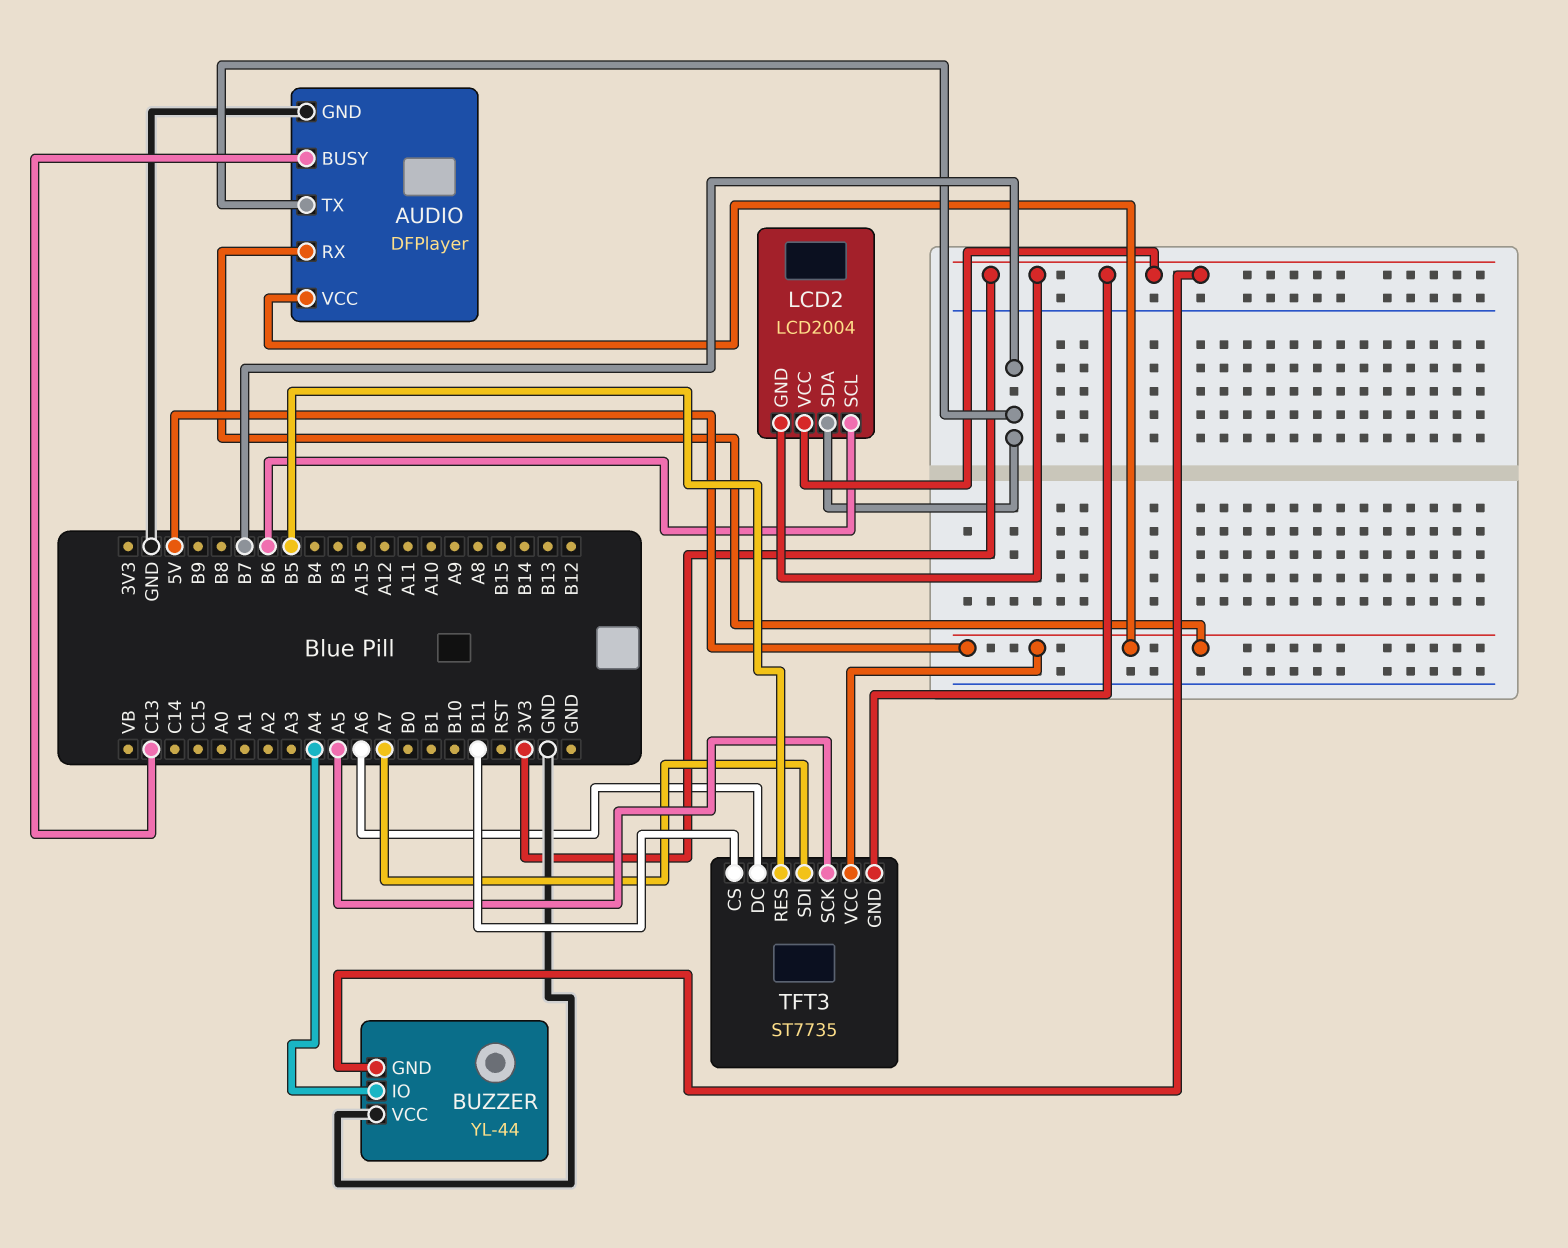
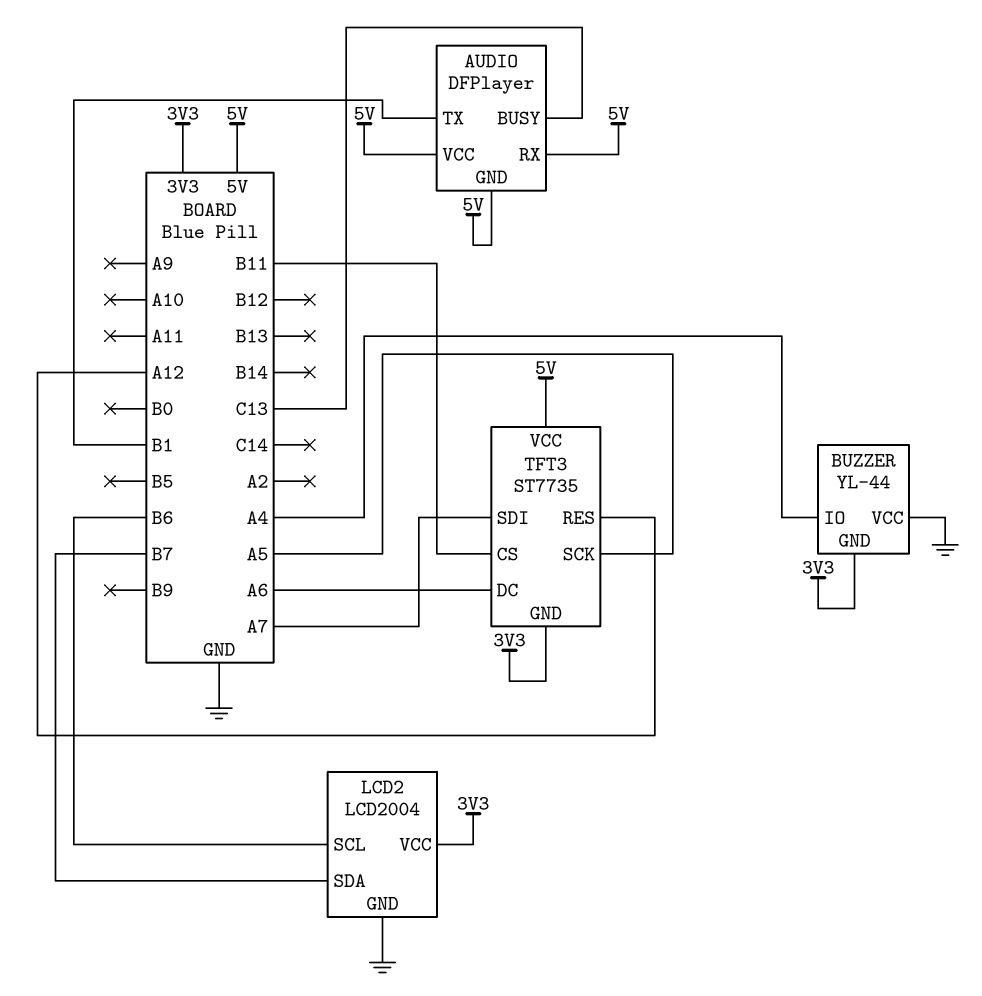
AUDIO pin GND: GND -> 5V
AUDIO pin TX: B7 -> B1
LCD2 pin GND: 3V3 -> GND
TFT3 pin RES: B5 -> A12

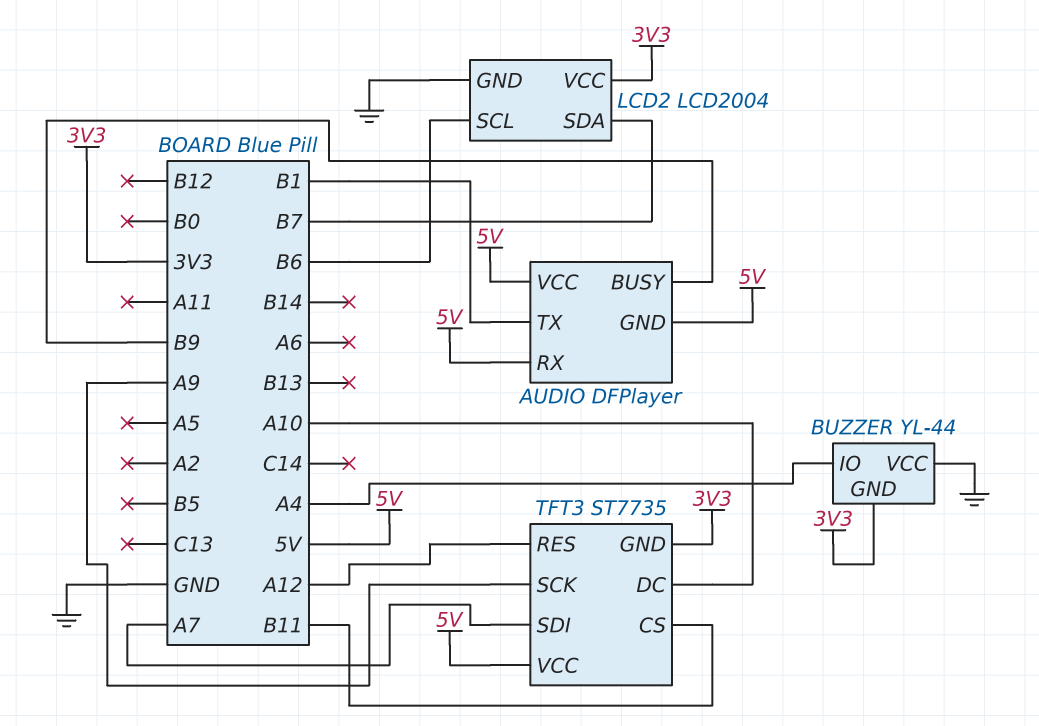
AUDIO pin BUSY: C13 -> B9
TFT3 pin DC: A6 -> A10
TFT3 pin SCK: A5 -> A9

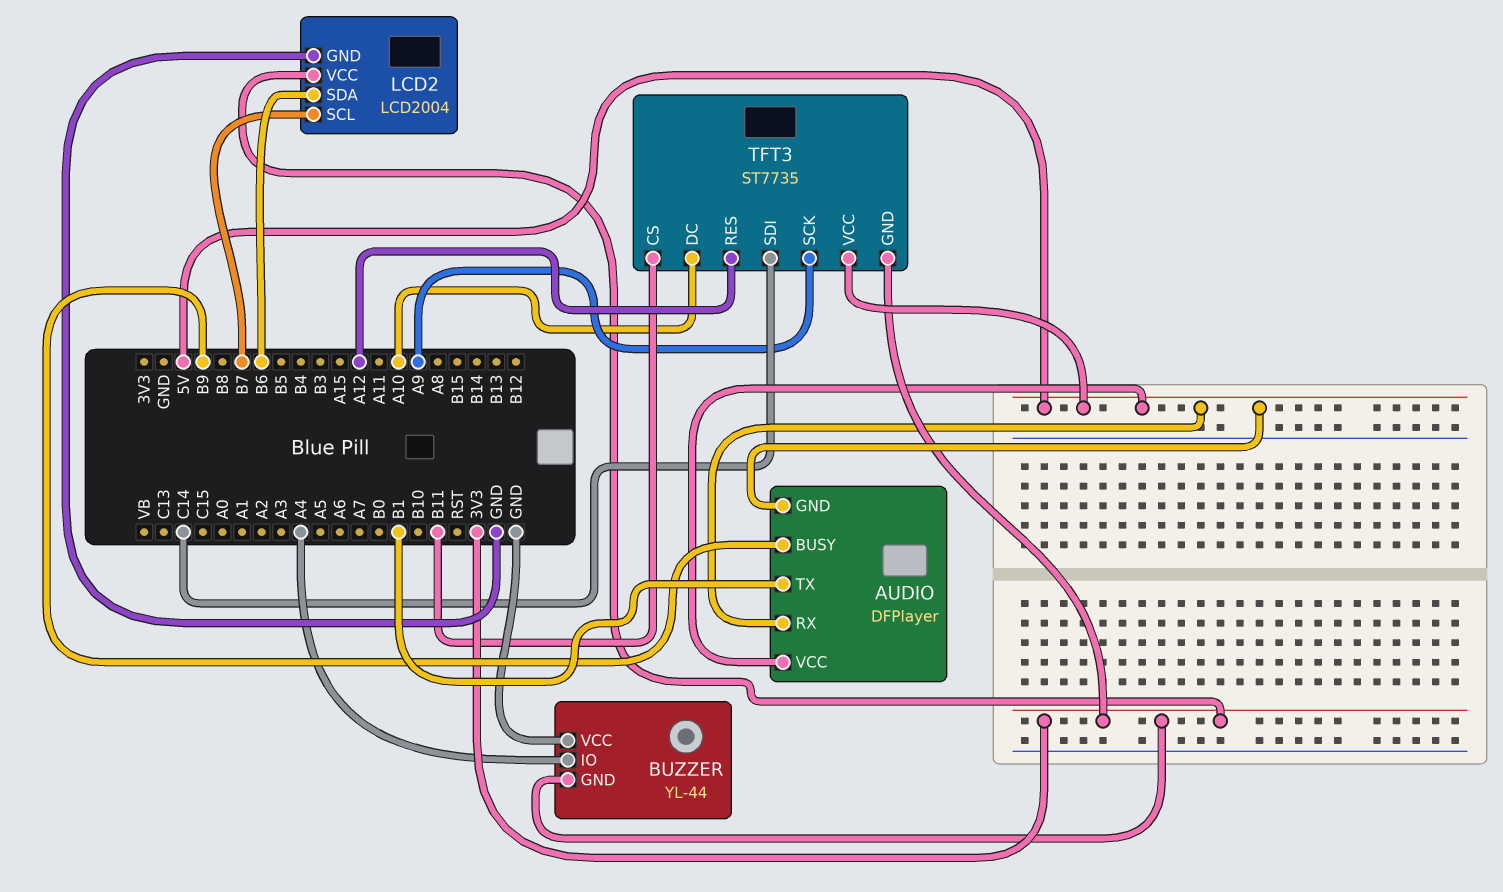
LCD2 pin SCL: B6 -> B7
LCD2 pin SDA: B7 -> B6
TFT3 pin SDI: A7 -> C14

